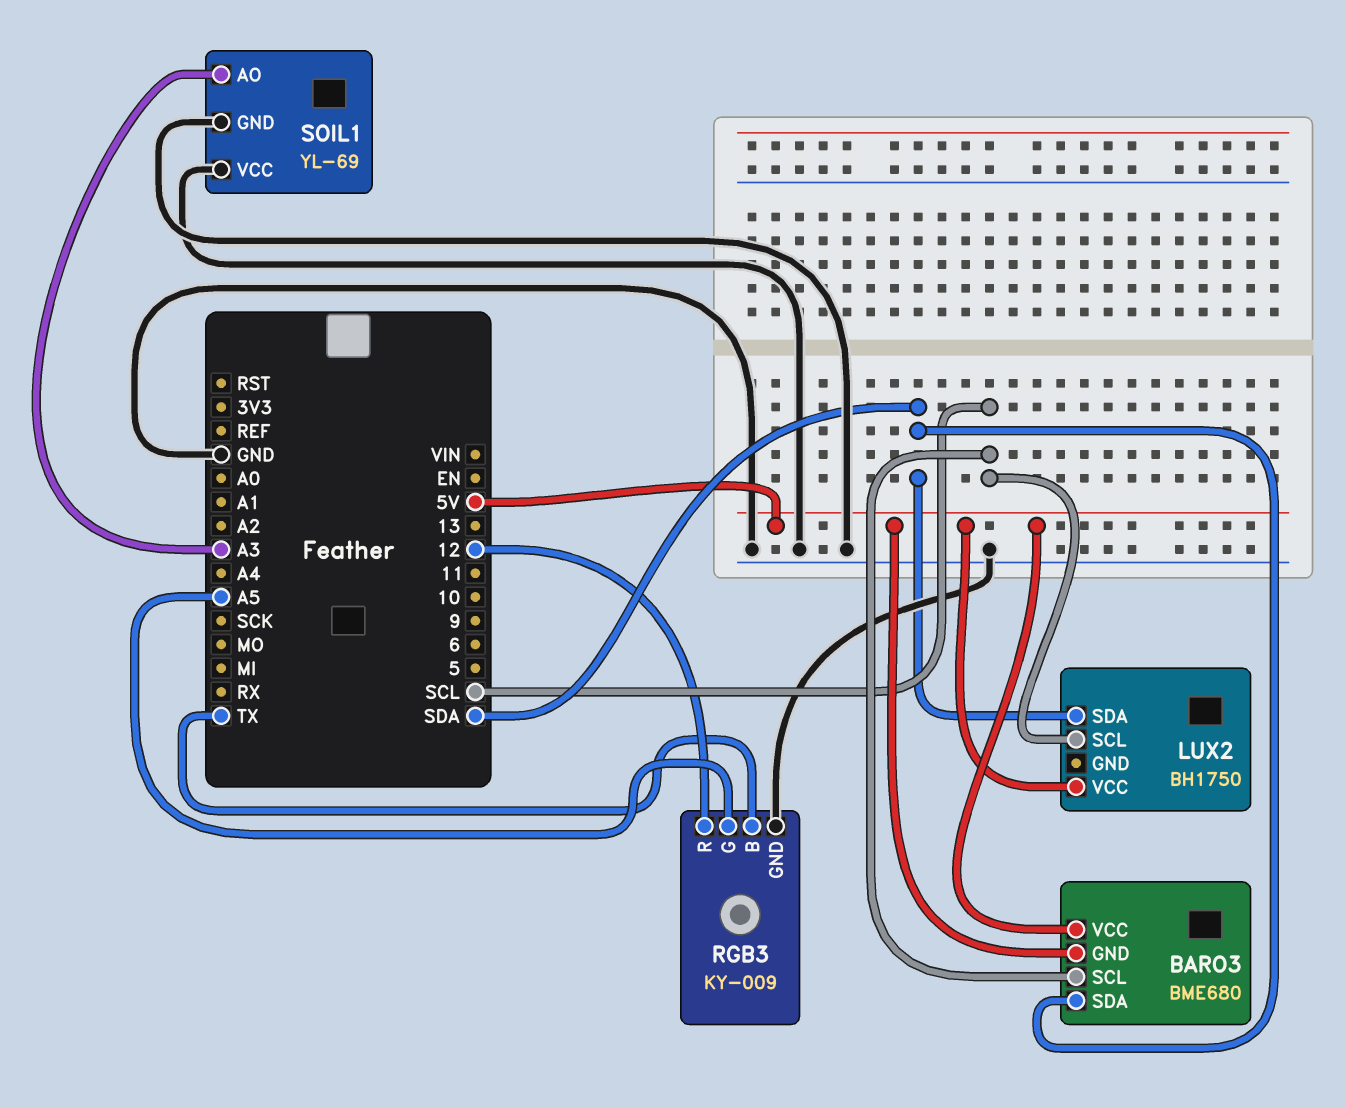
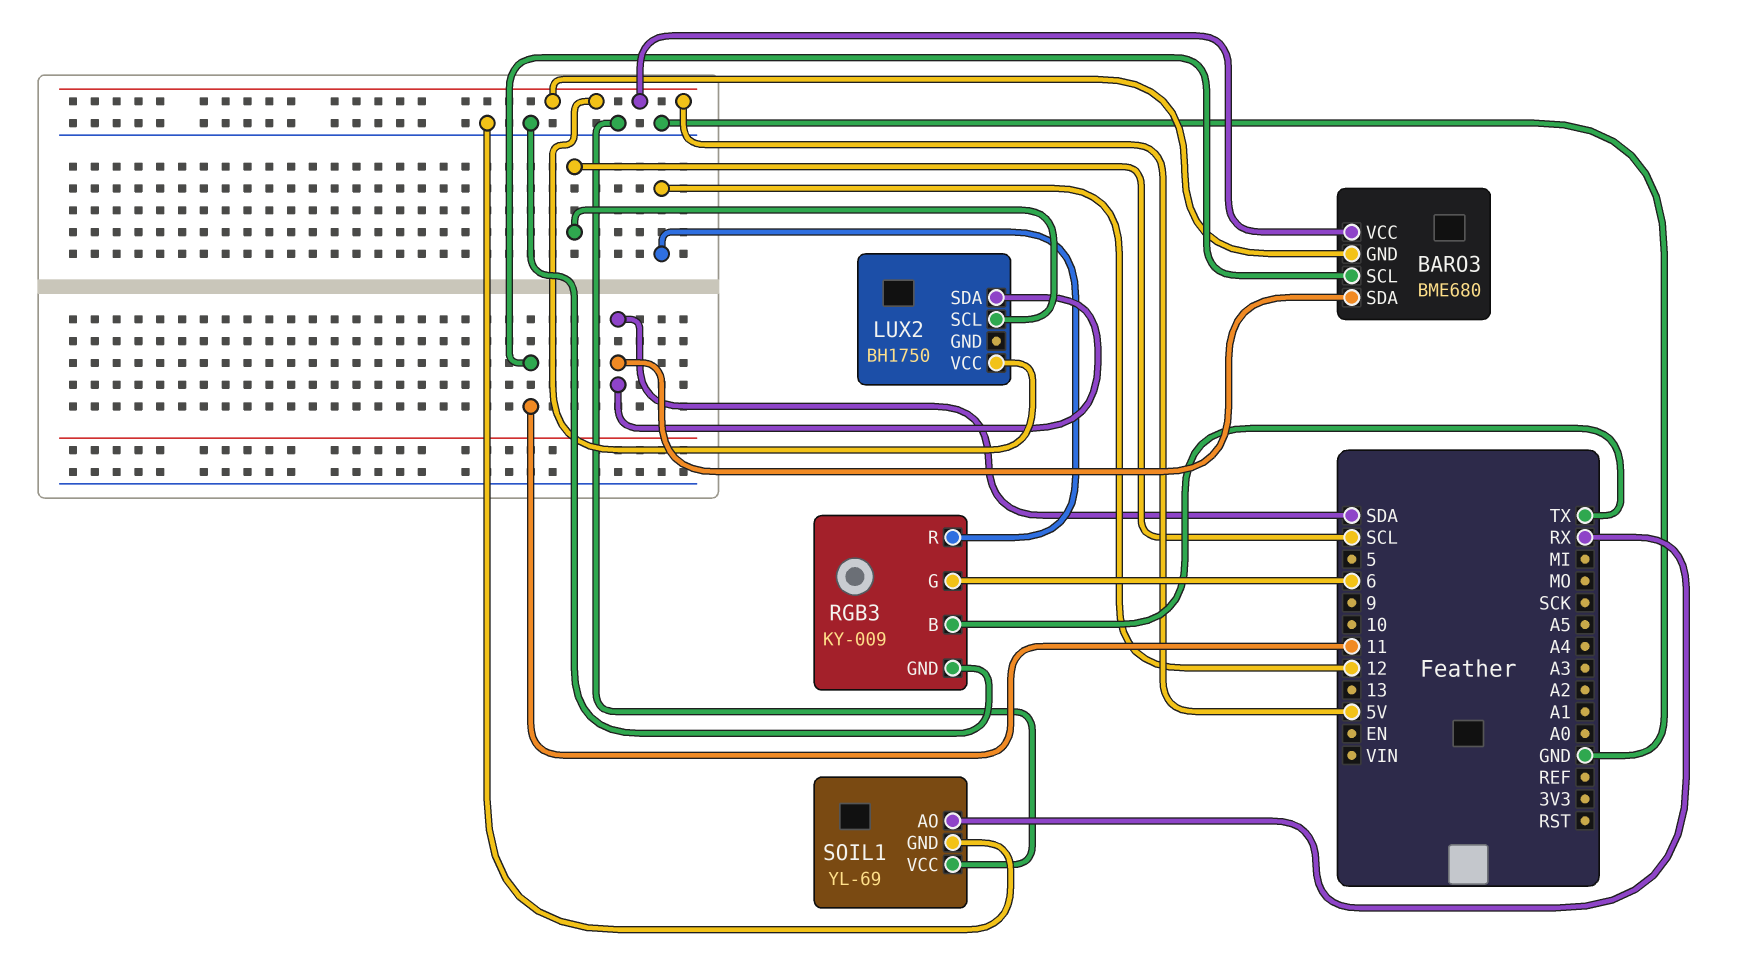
BARO3 pin SCL: SCL -> 11
RGB3 pin G: A5 -> 6
SOIL1 pin AO: A3 -> RX

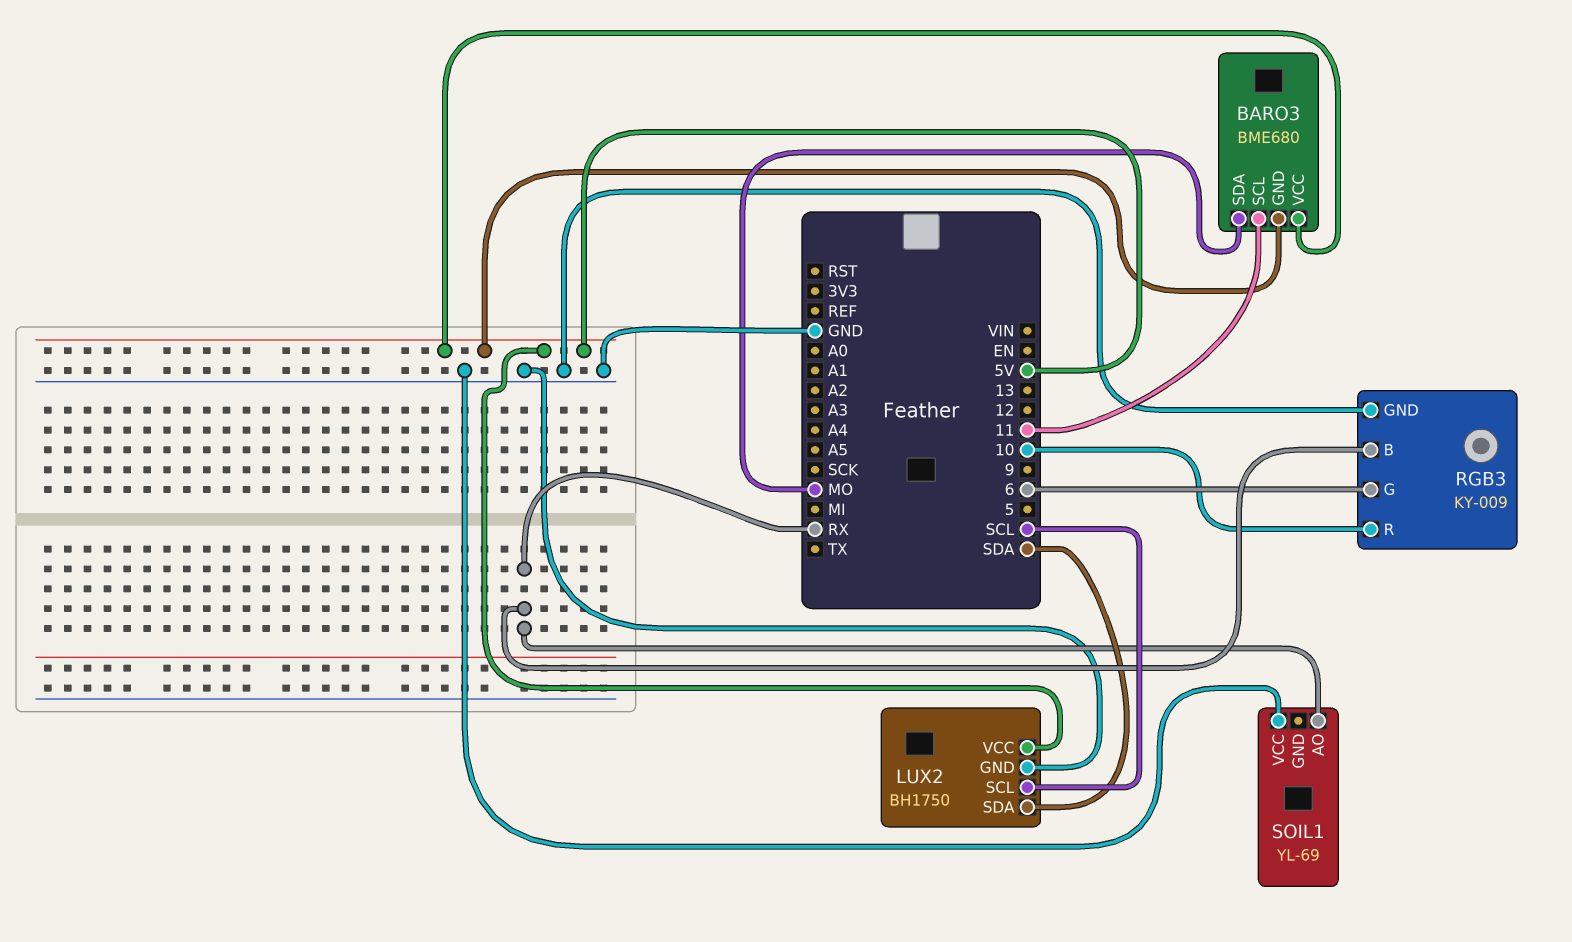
BARO3 pin SDA: SDA -> MO
LUX2 pin GND: none -> GND
RGB3 pin B: TX -> RX
RGB3 pin R: 12 -> 10
SOIL1 pin GND: GND -> none

